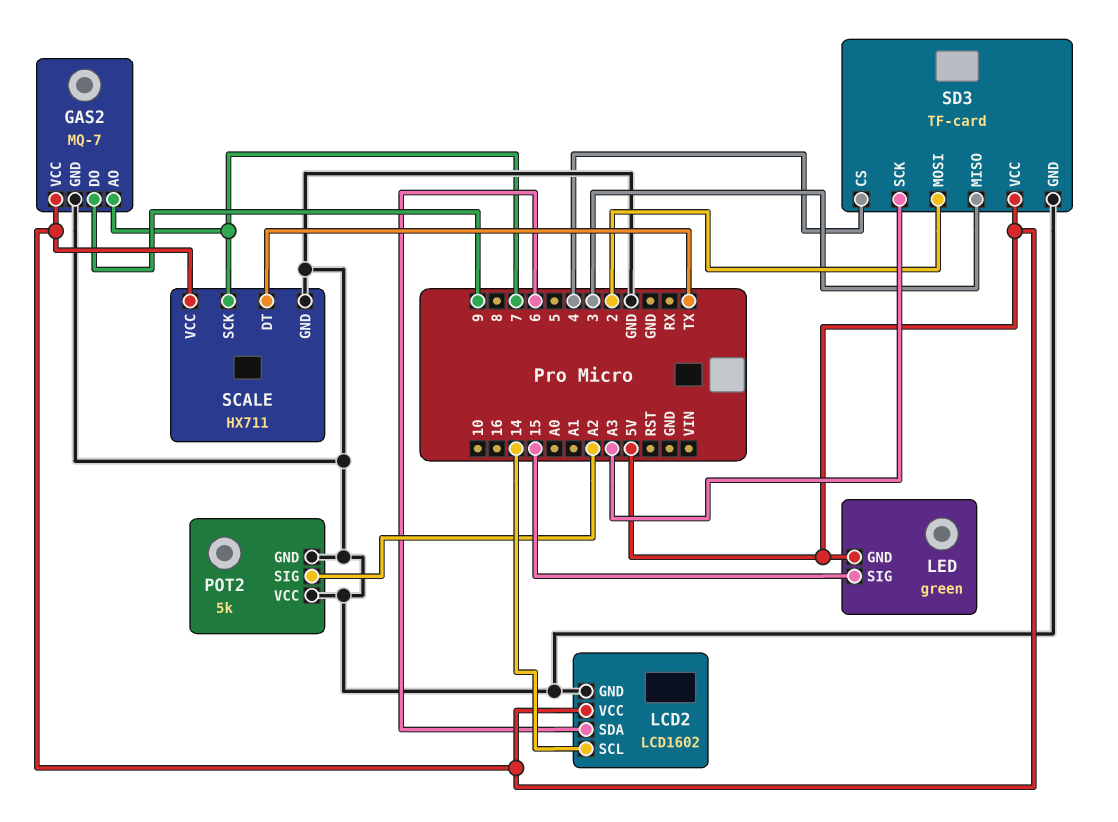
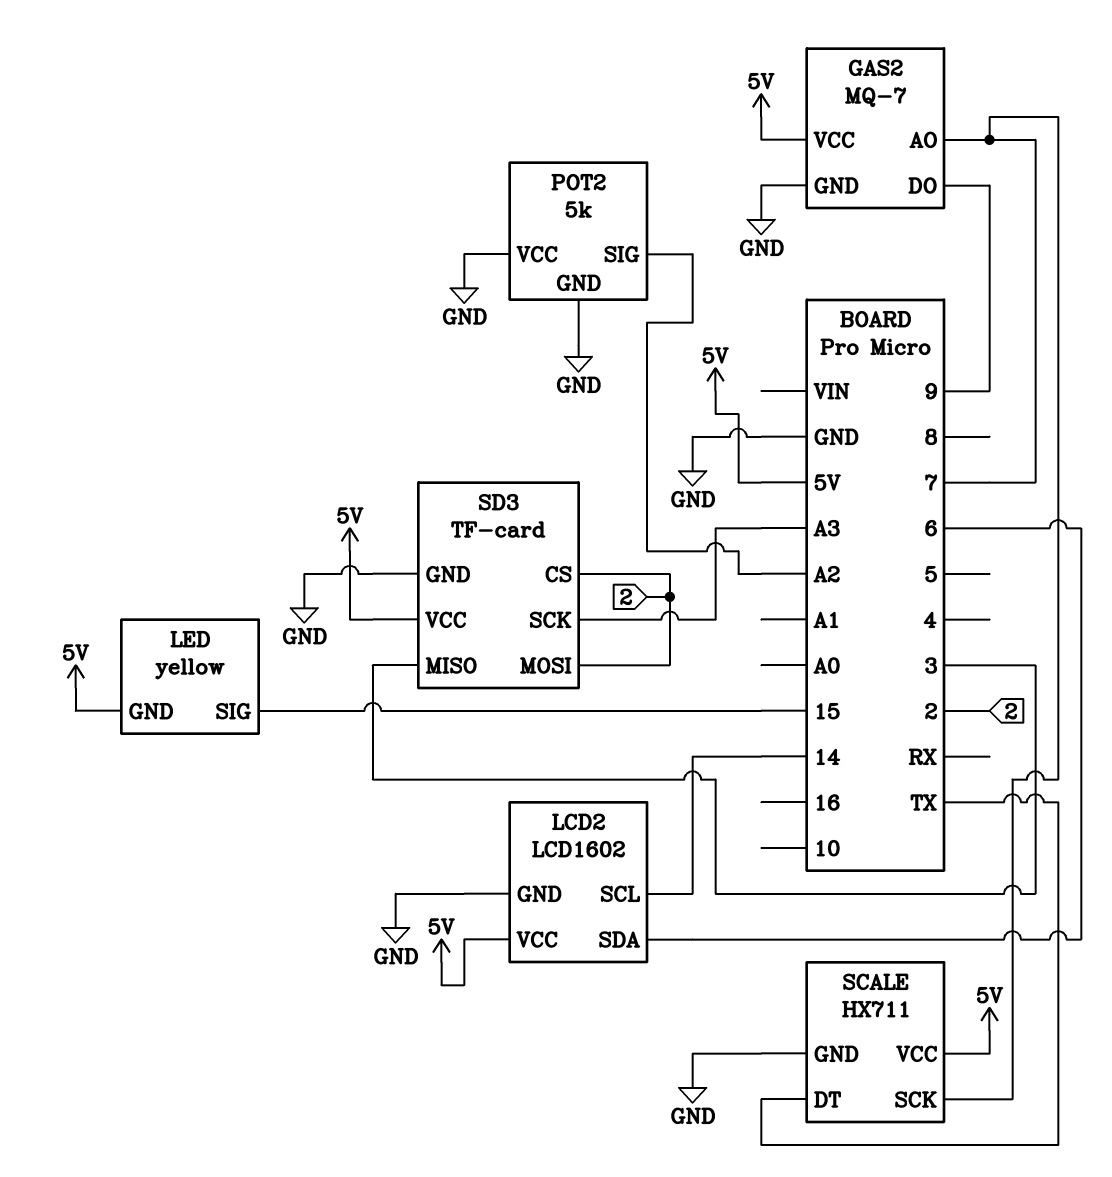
LED: green -> yellow
SD3 pin CS: 4 -> 2

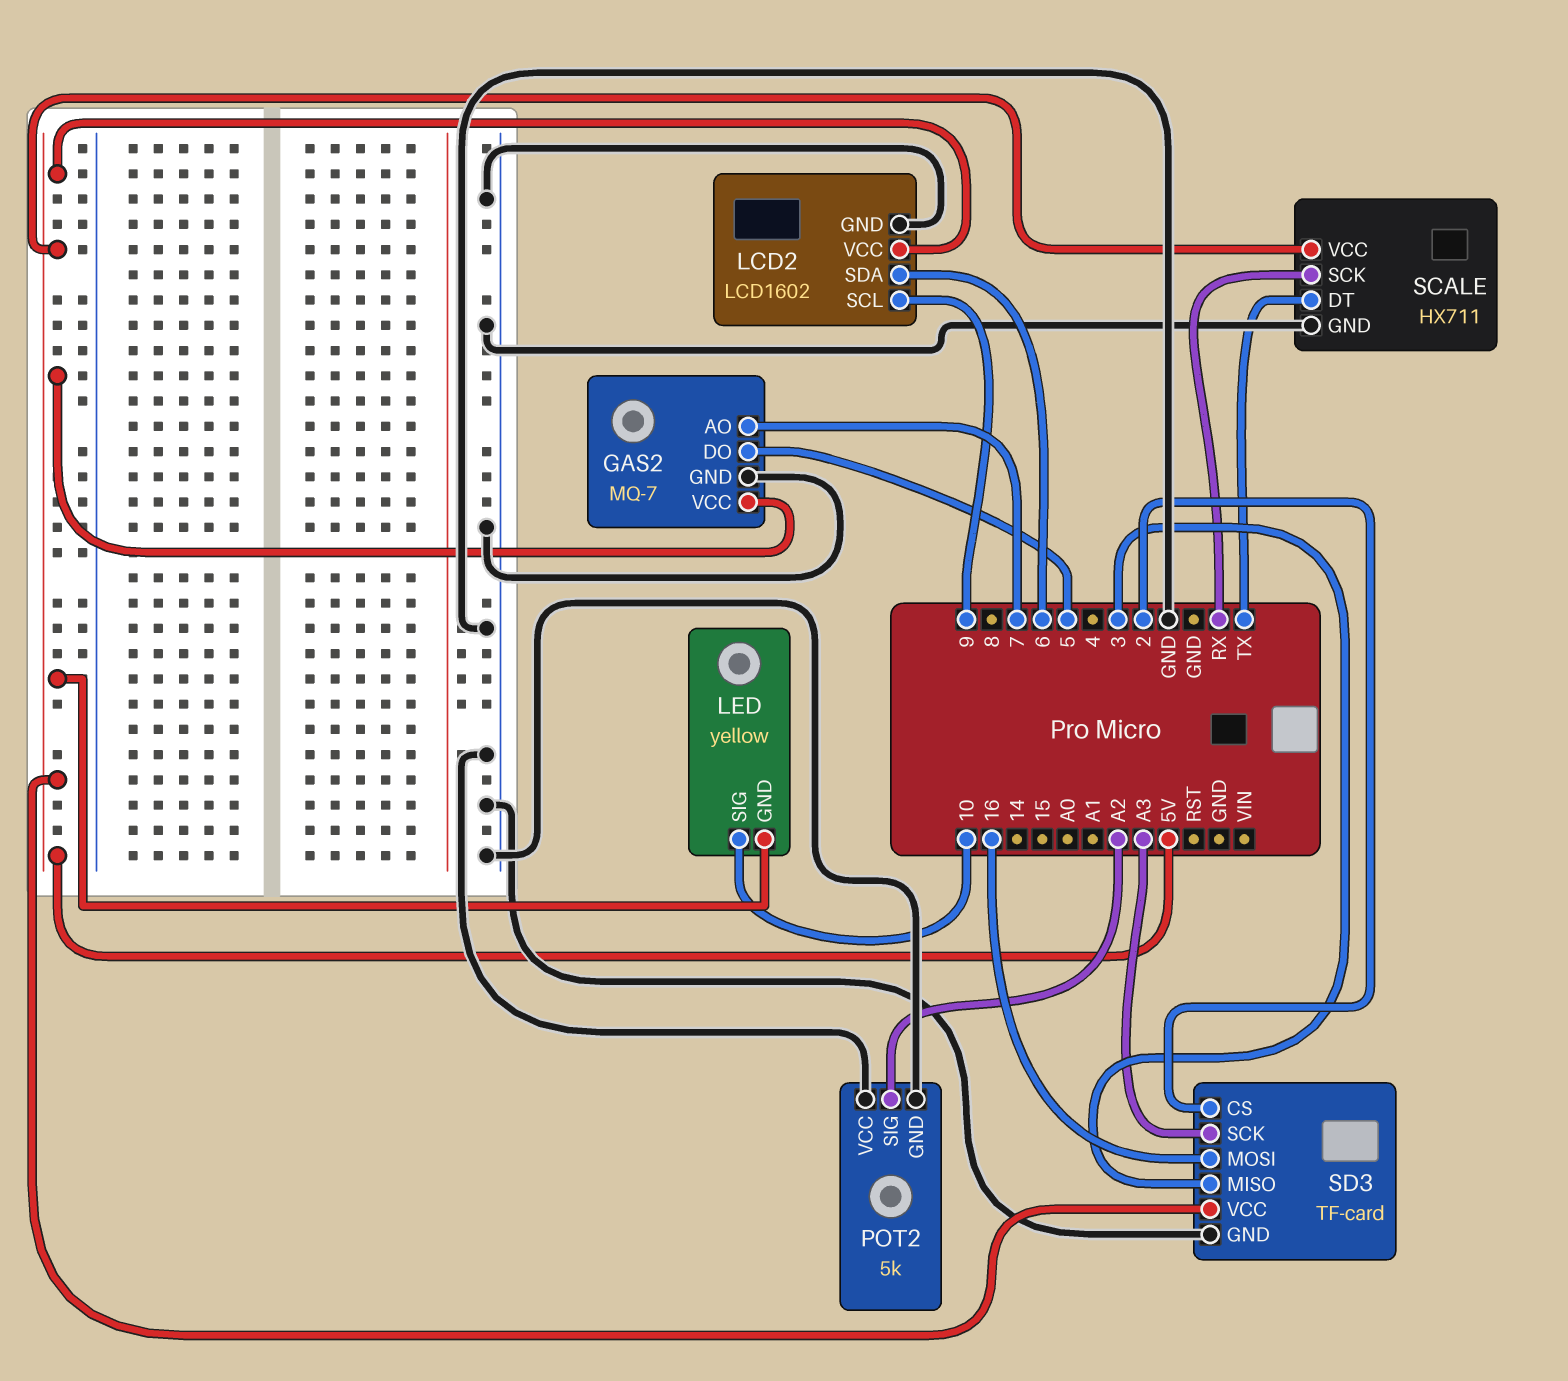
GAS2 pin DO: 9 -> 5
LCD2 pin SCL: 14 -> 9
LED pin SIG: 15 -> 10
SCALE pin SCK: 7 -> RX
SD3 pin MOSI: 2 -> 16

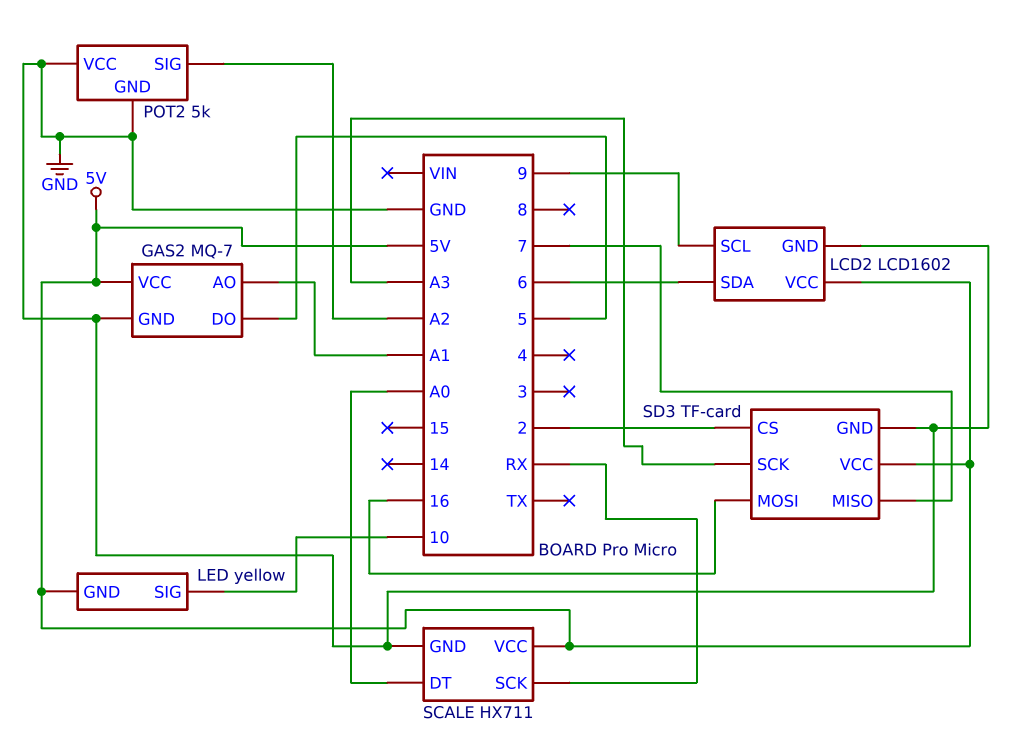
GAS2 pin AO: 7 -> A1
SCALE pin DT: TX -> A0
SD3 pin MISO: 3 -> 7

